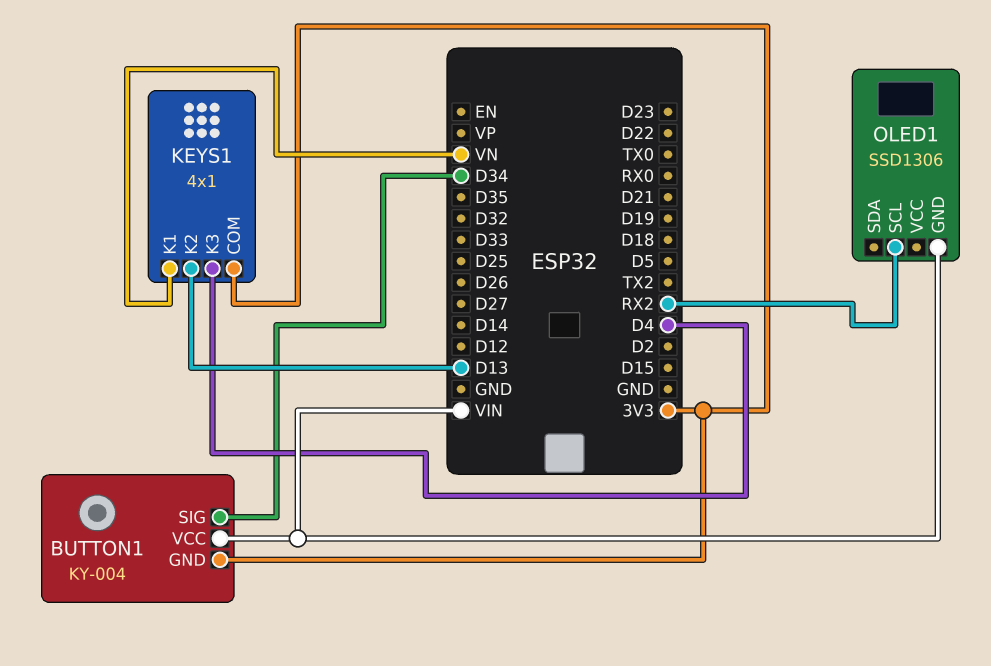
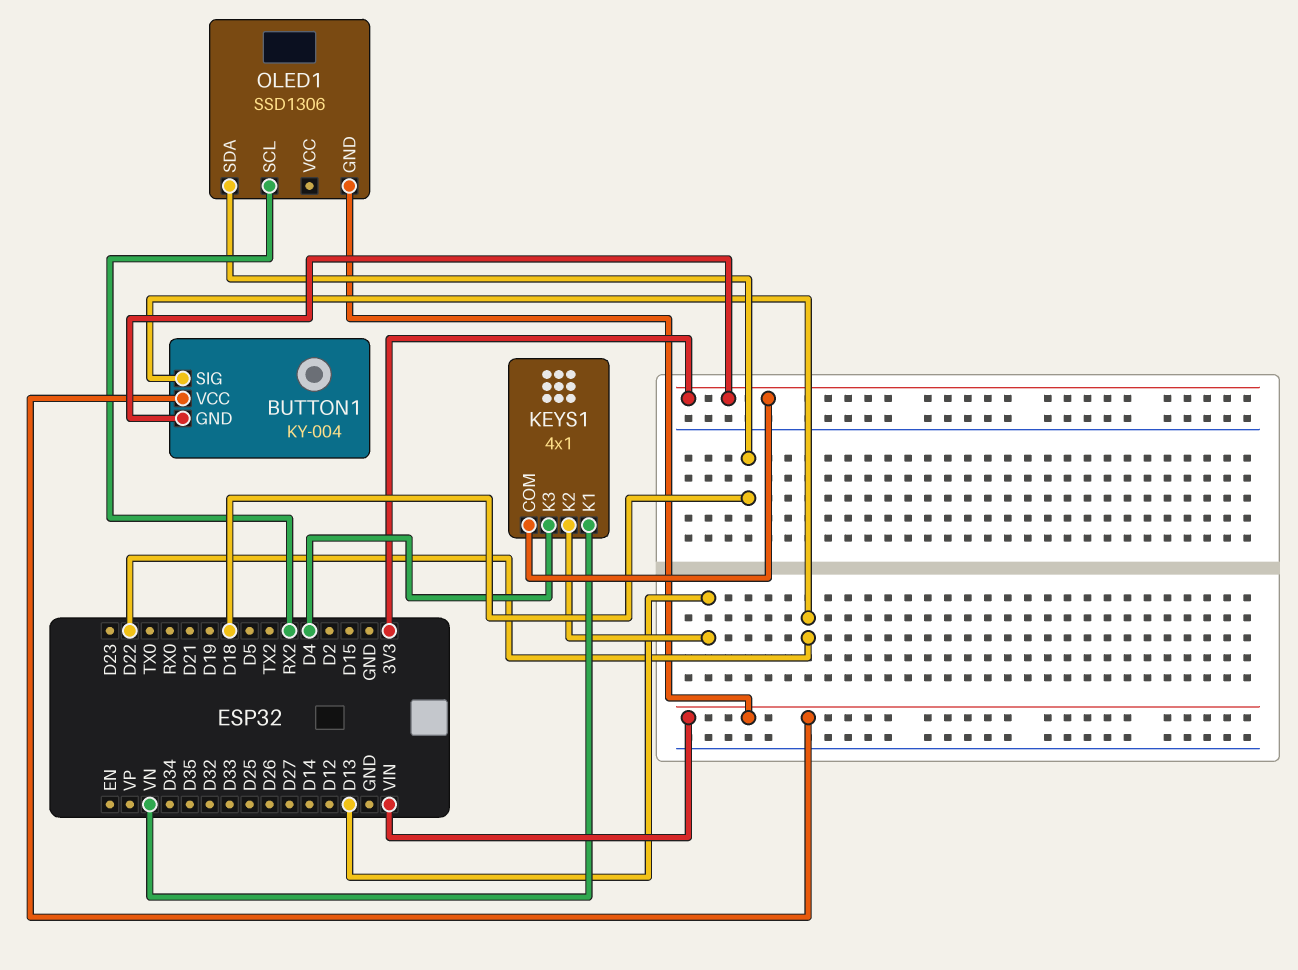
BUTTON1 pin SIG: D34 -> D22
OLED1 pin SDA: none -> D18

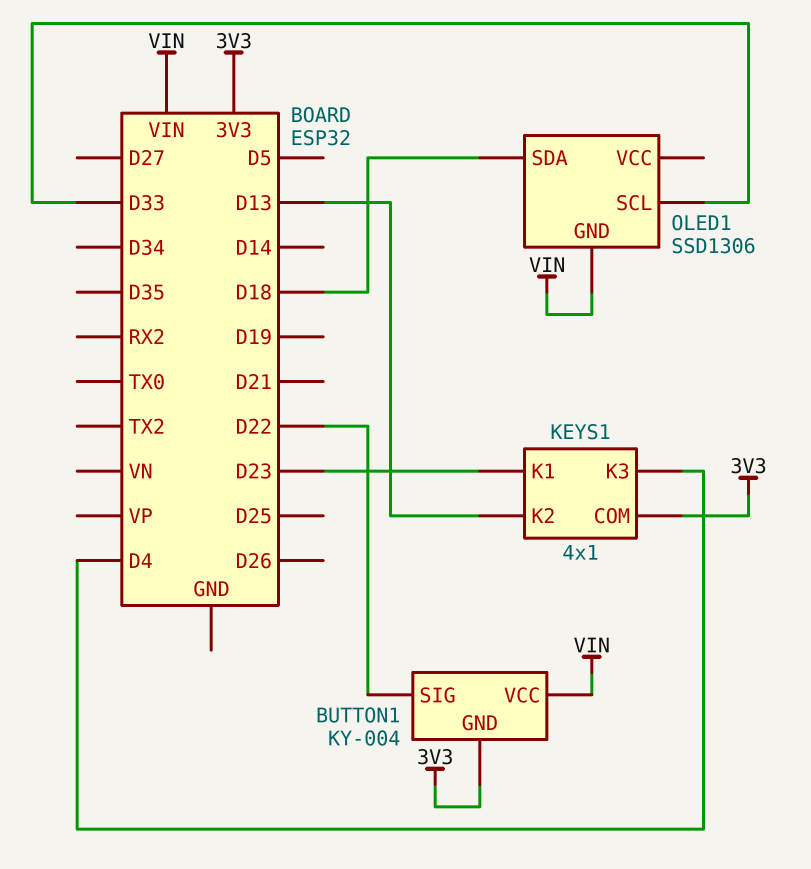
KEYS1 pin K1: VN -> D23
OLED1 pin SCL: RX2 -> D33

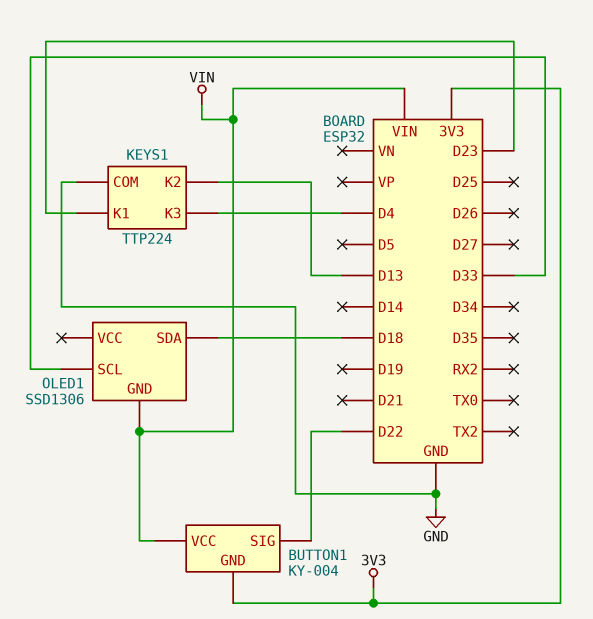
KEYS1: 4x1 -> TTP224
KEYS1 pin COM: 3V3 -> GND

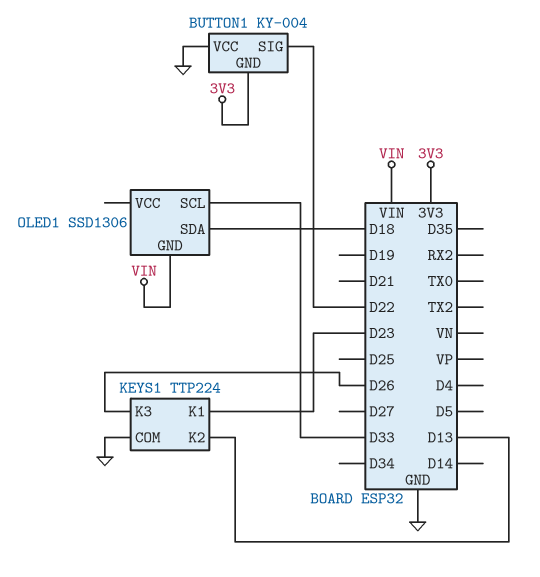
BUTTON1 pin VCC: VIN -> GND
KEYS1 pin K3: D4 -> D26

